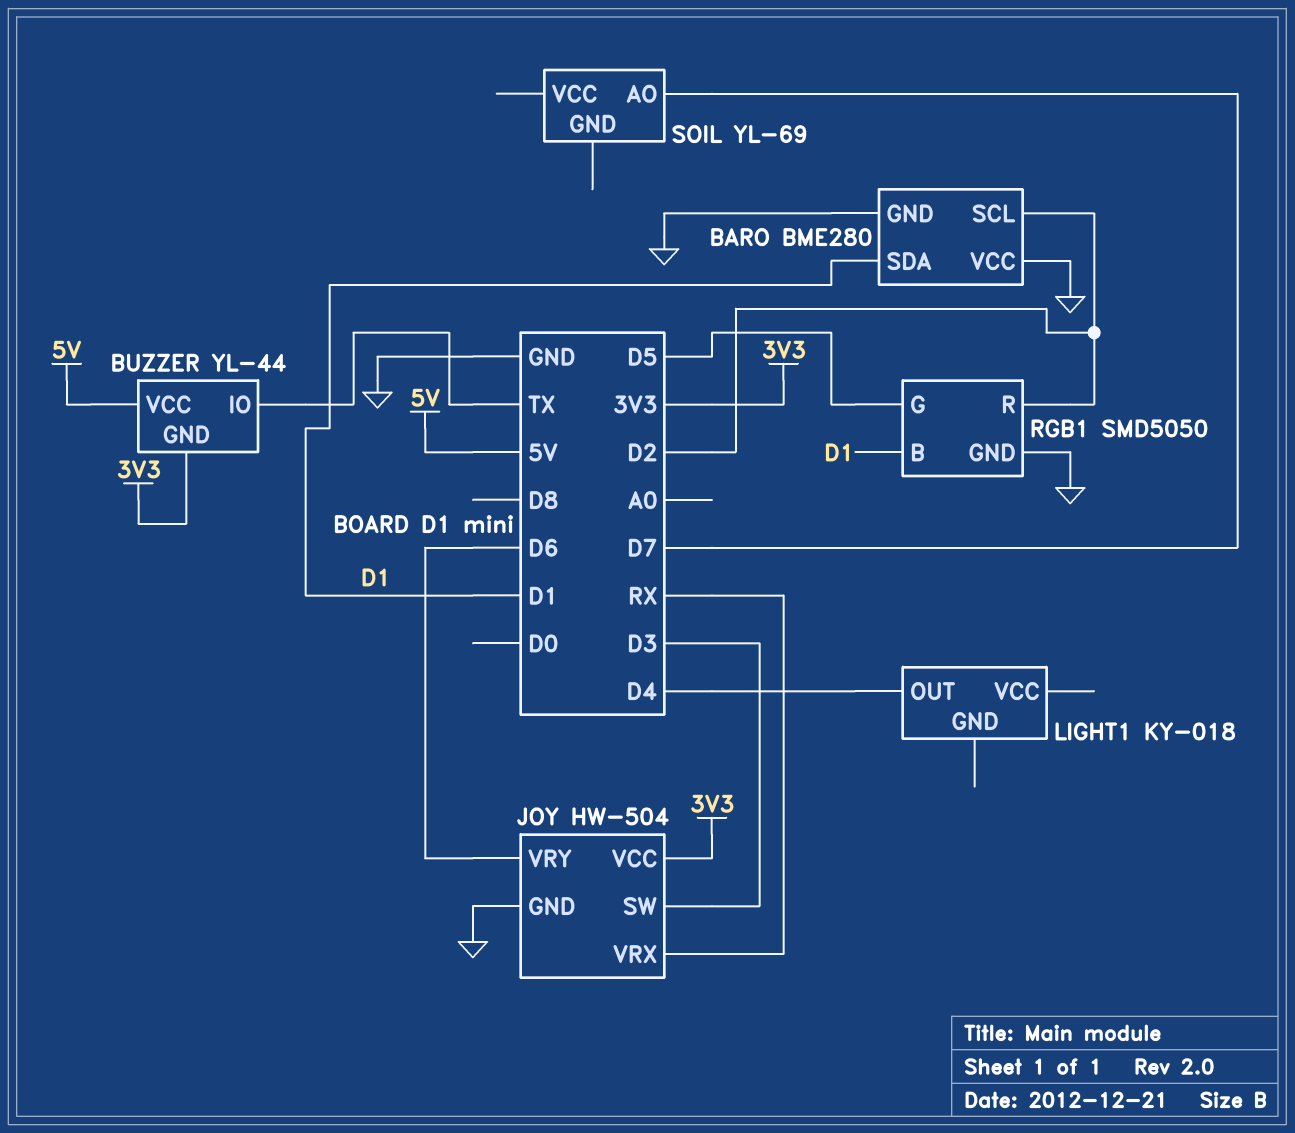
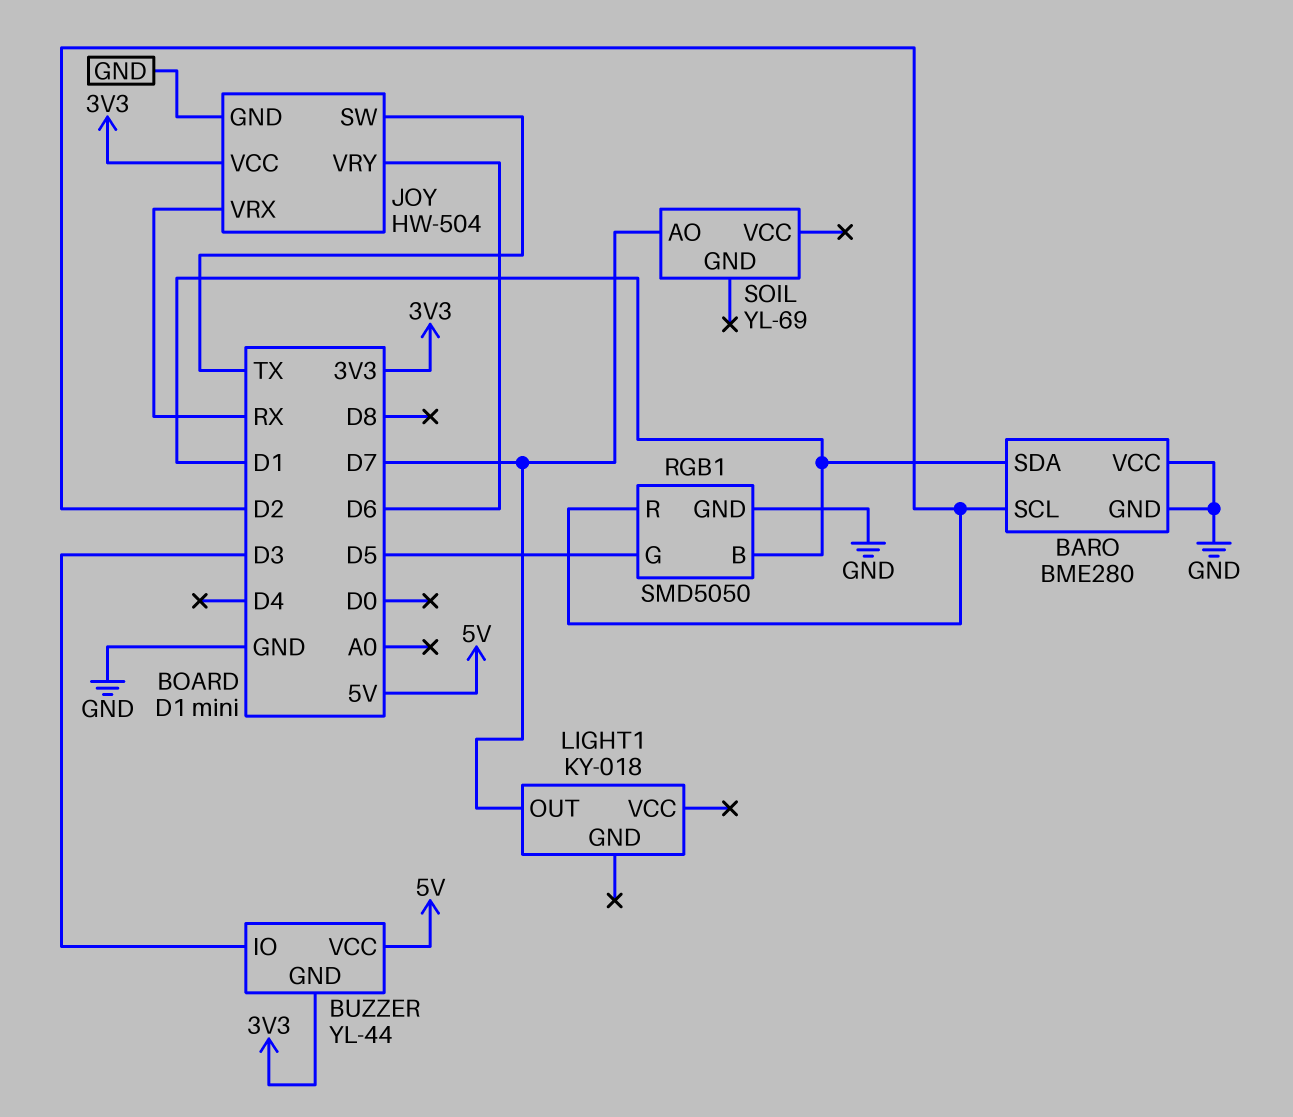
BUZZER pin IO: TX -> D3
JOY pin SW: D3 -> TX
LIGHT1 pin OUT: D4 -> D7

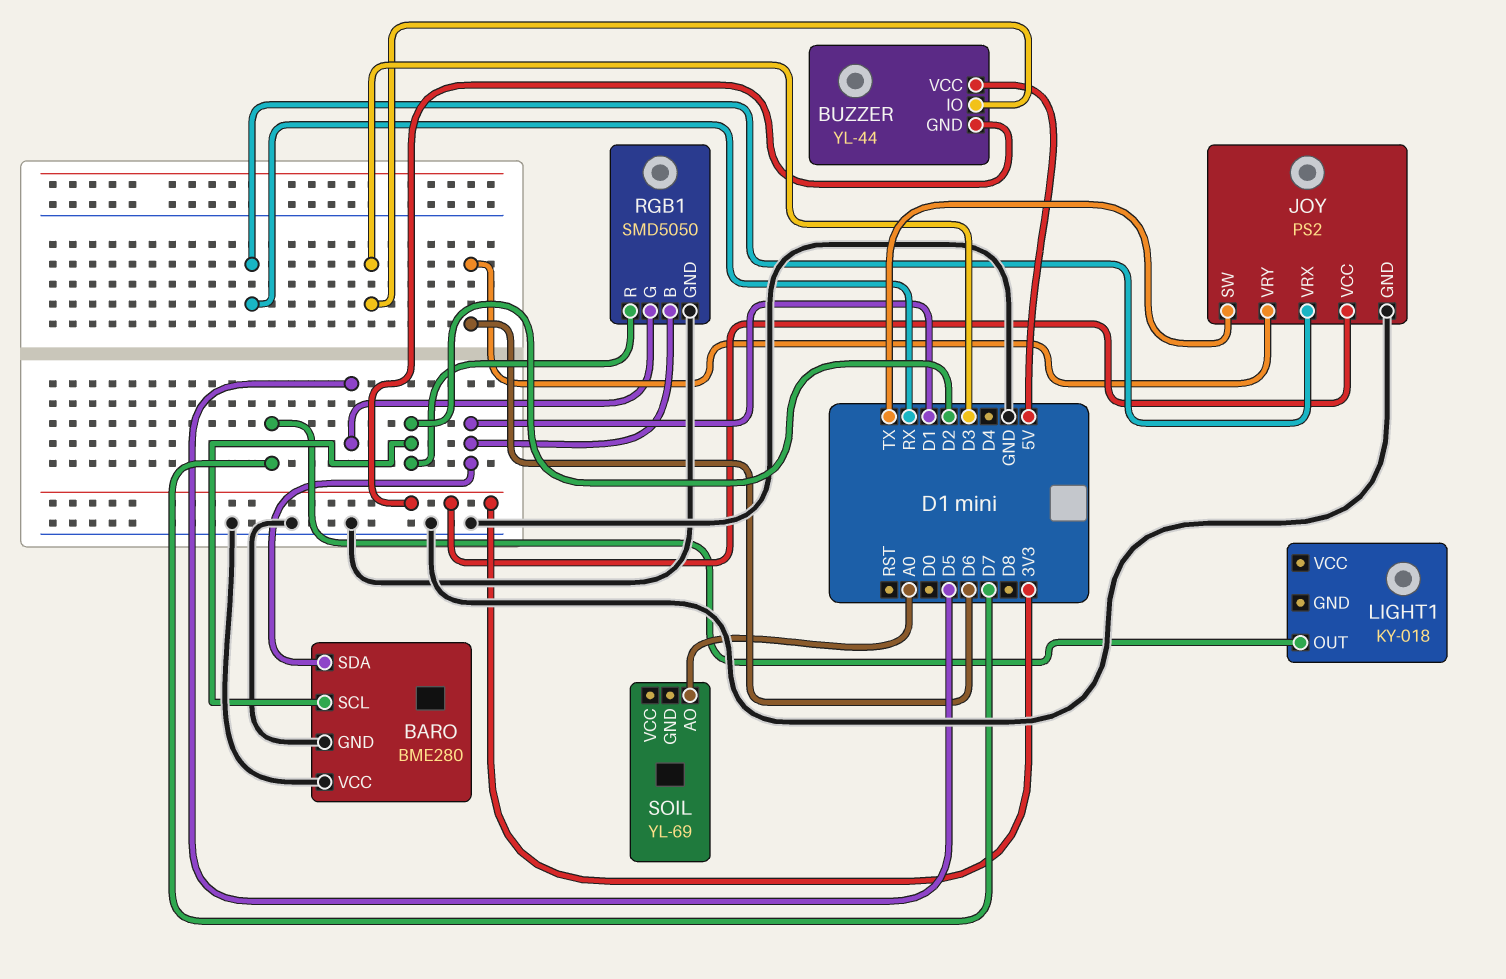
JOY: HW-504 -> PS2
SOIL pin AO: D7 -> A0

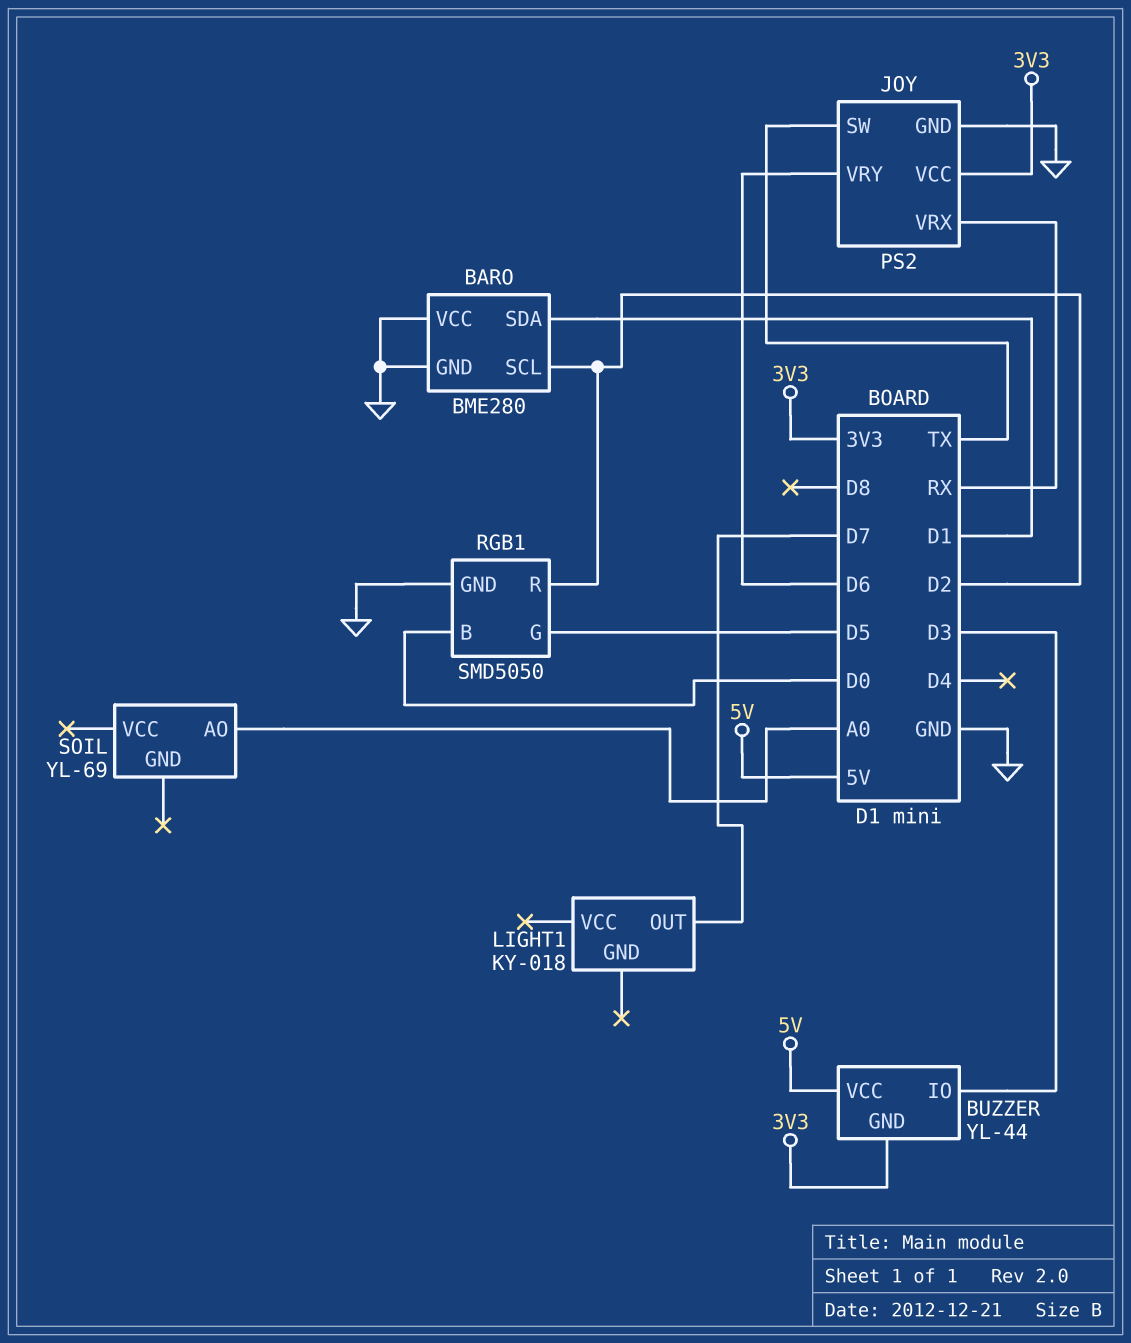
RGB1 pin B: D1 -> D0

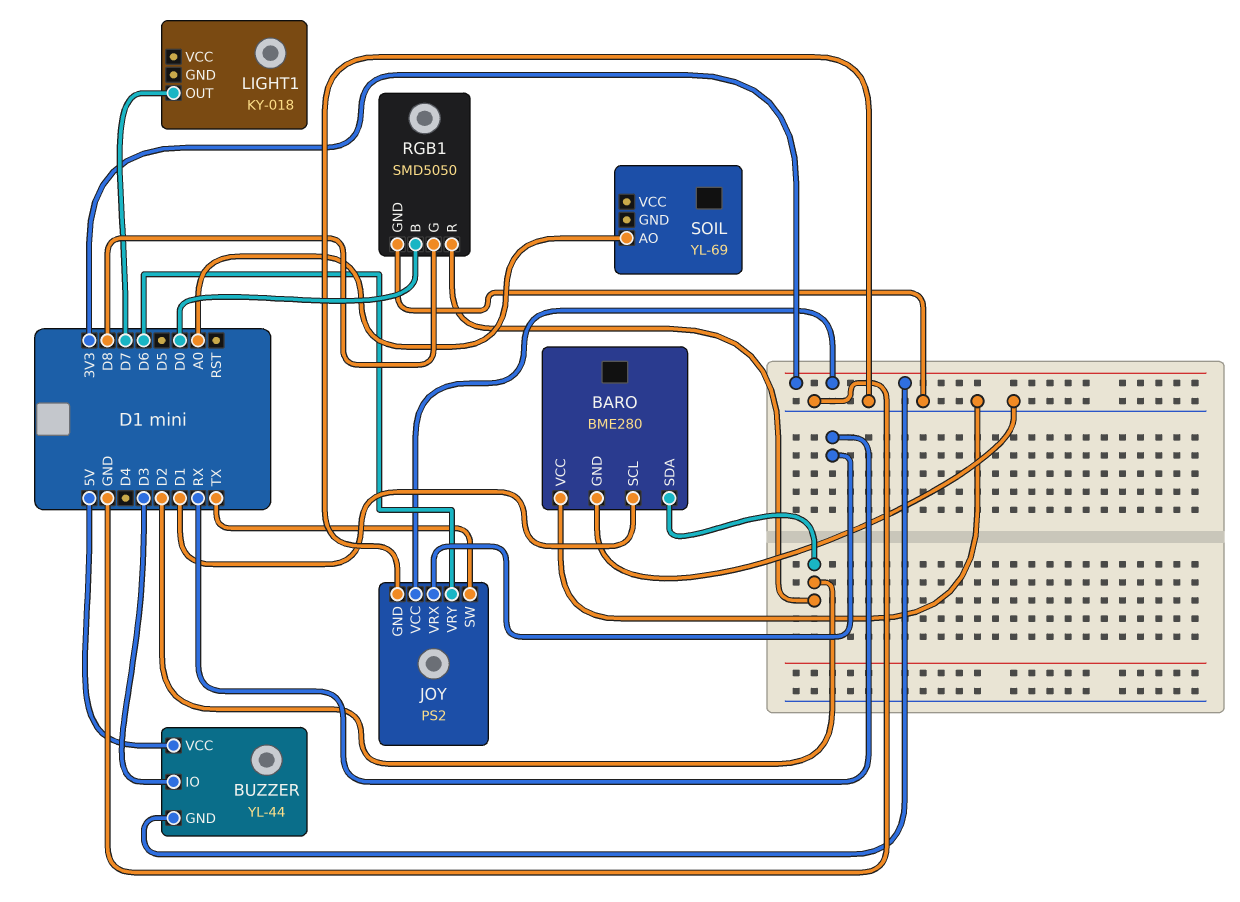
BARO pin SCL: D2 -> D1
BARO pin SDA: D1 -> D2
RGB1 pin G: D5 -> D8

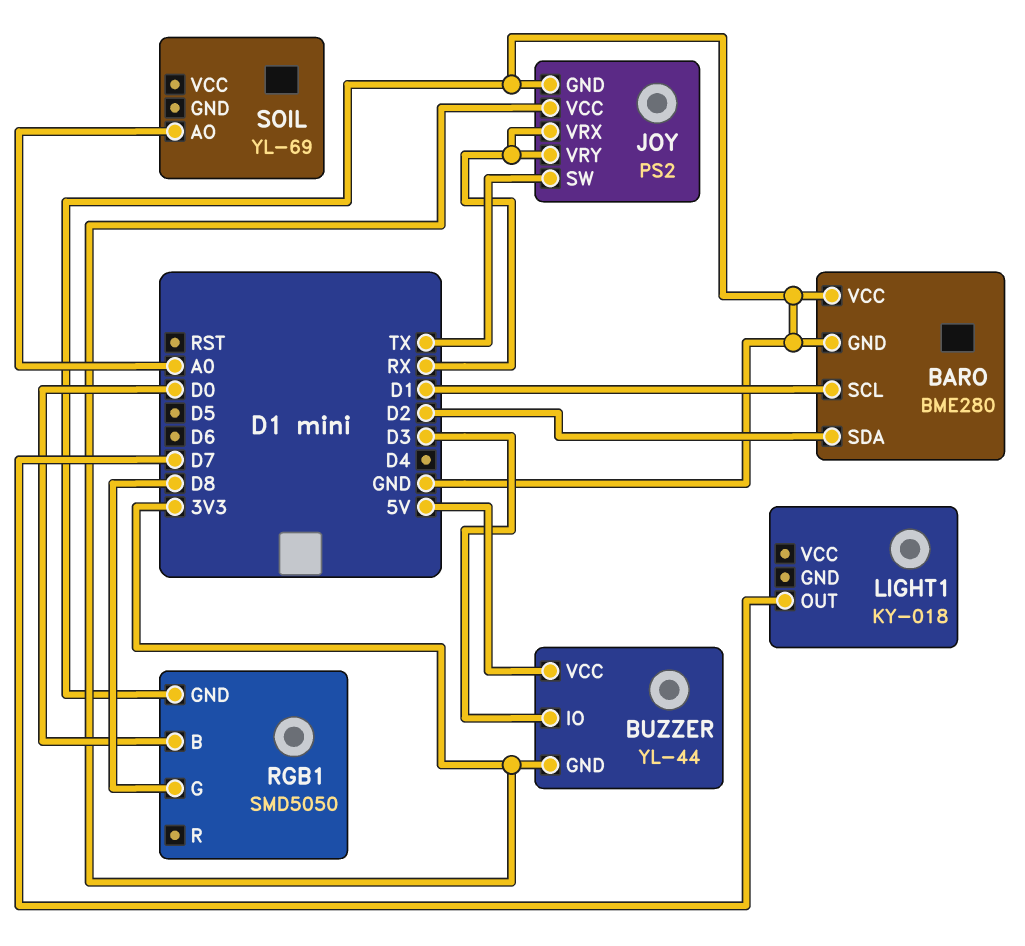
JOY pin VRY: D6 -> RX
RGB1 pin R: D2 -> none

